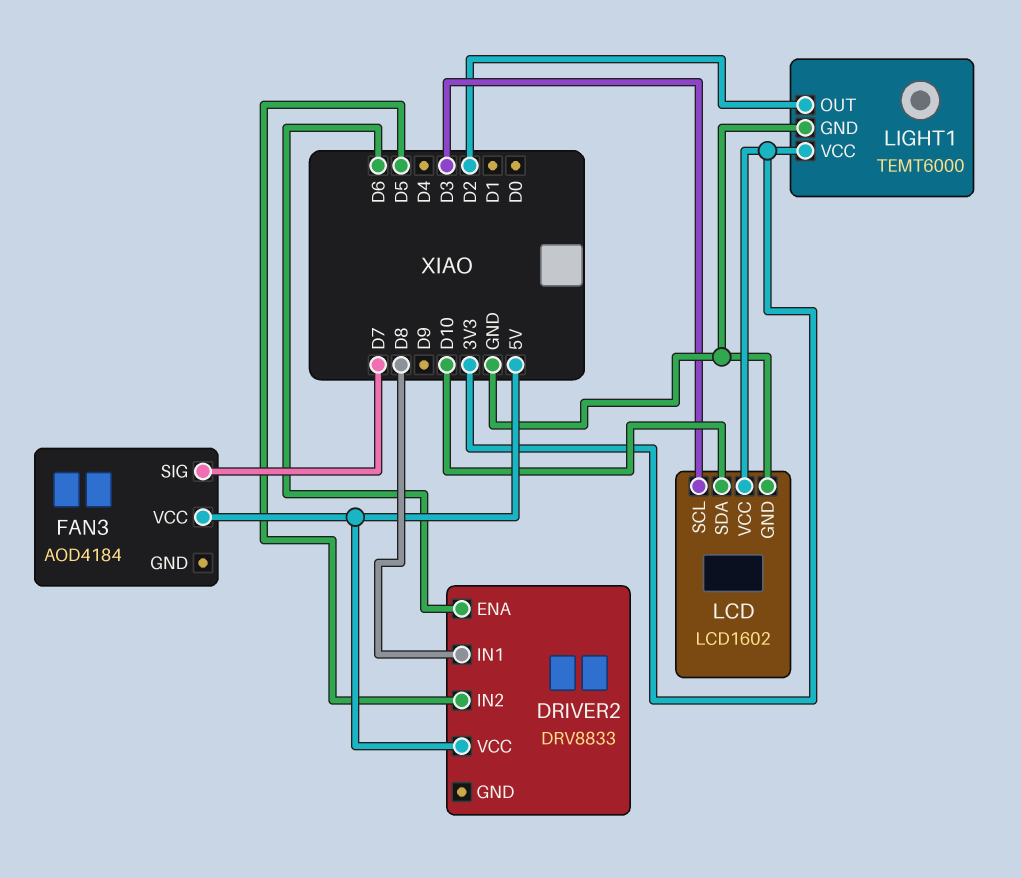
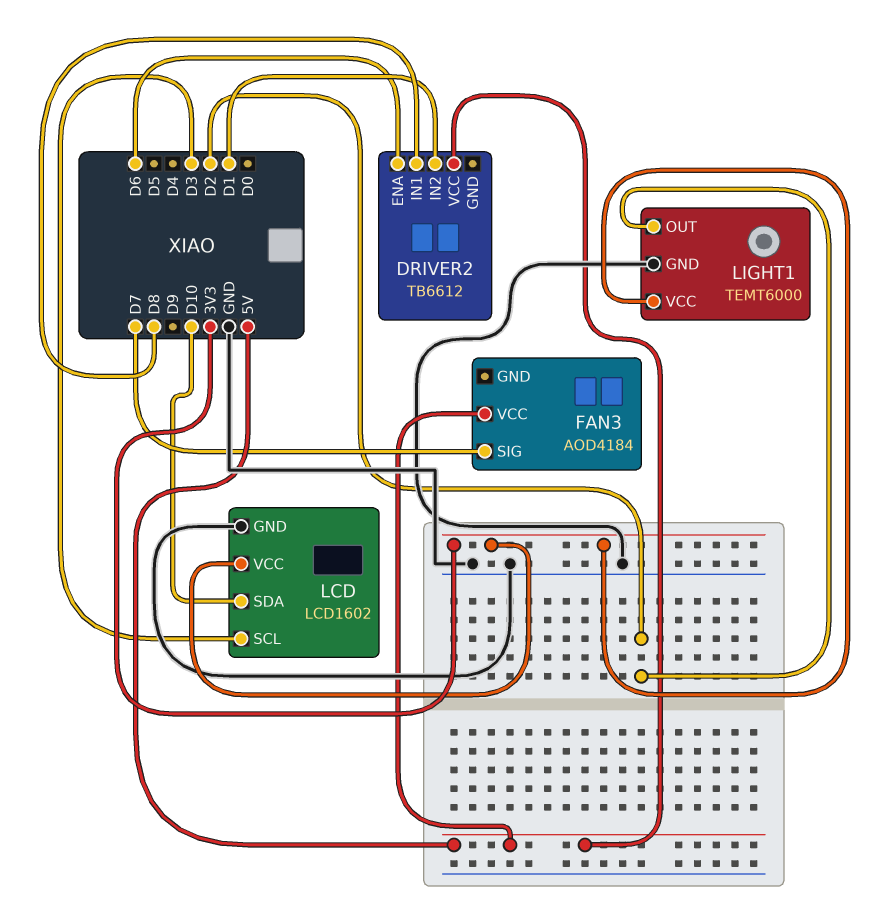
DRIVER2: DRV8833 -> TB6612
DRIVER2 pin IN2: D5 -> D1

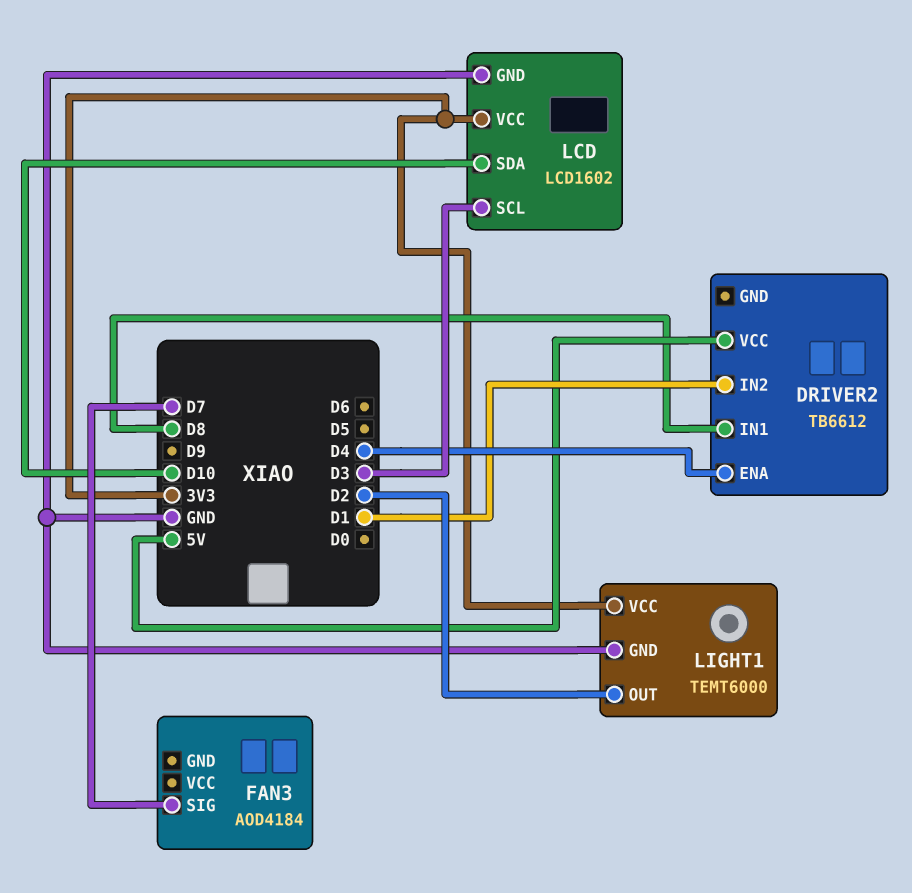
DRIVER2 pin ENA: D6 -> D4
FAN3 pin VCC: 5V -> none

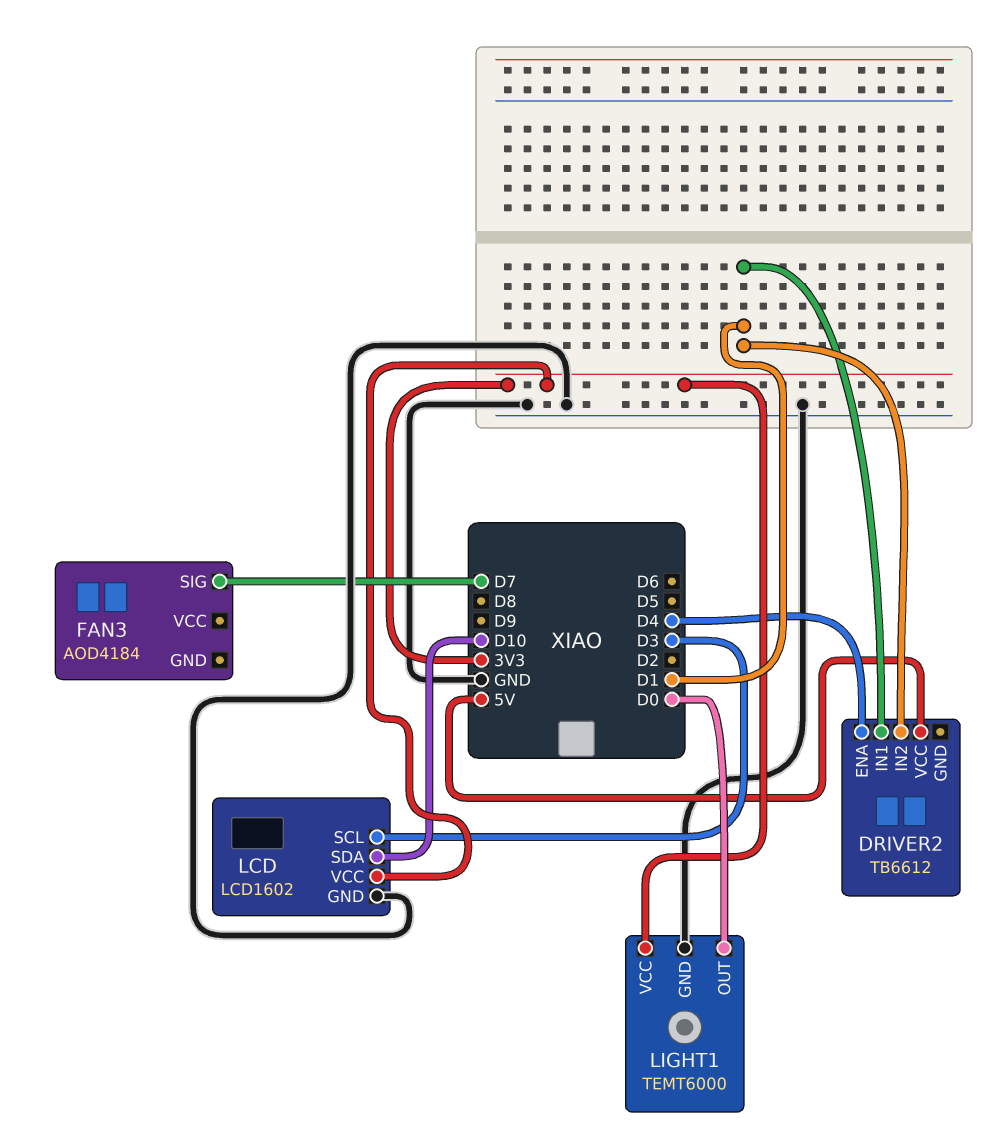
DRIVER2 pin IN1: D8 -> D1
LIGHT1 pin OUT: D2 -> D0

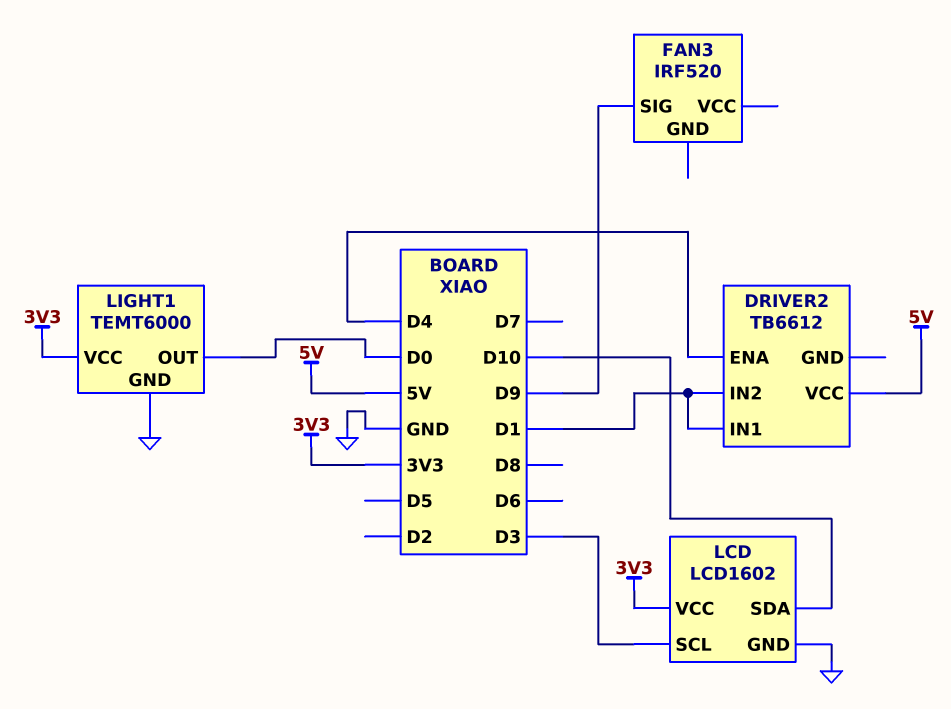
FAN3: AOD4184 -> IRF520
FAN3 pin SIG: D7 -> D9

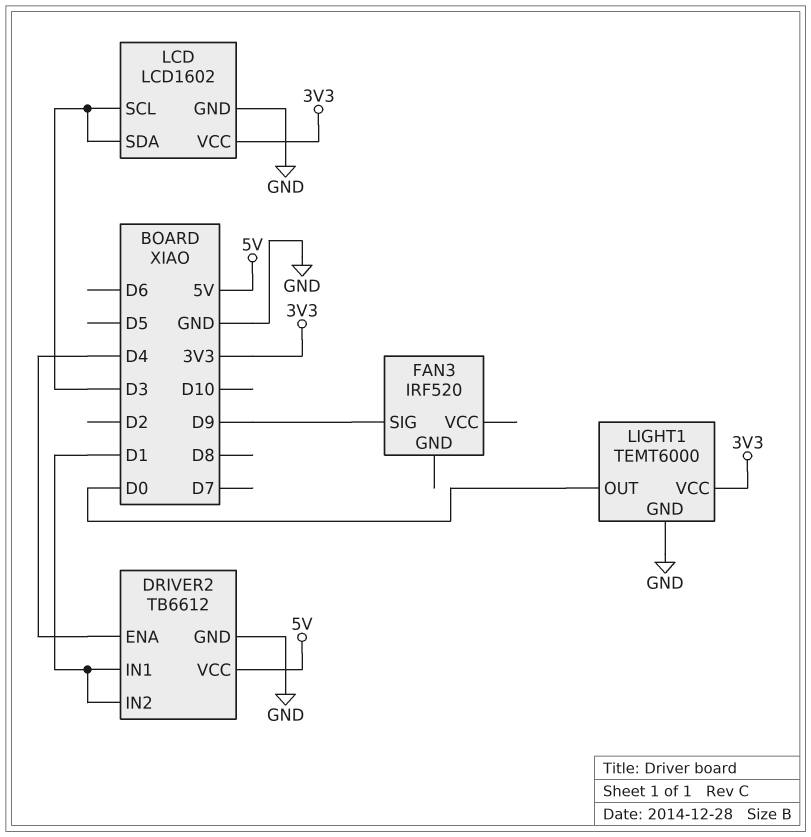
DRIVER2 pin GND: none -> GND
LCD pin SDA: D10 -> D3

